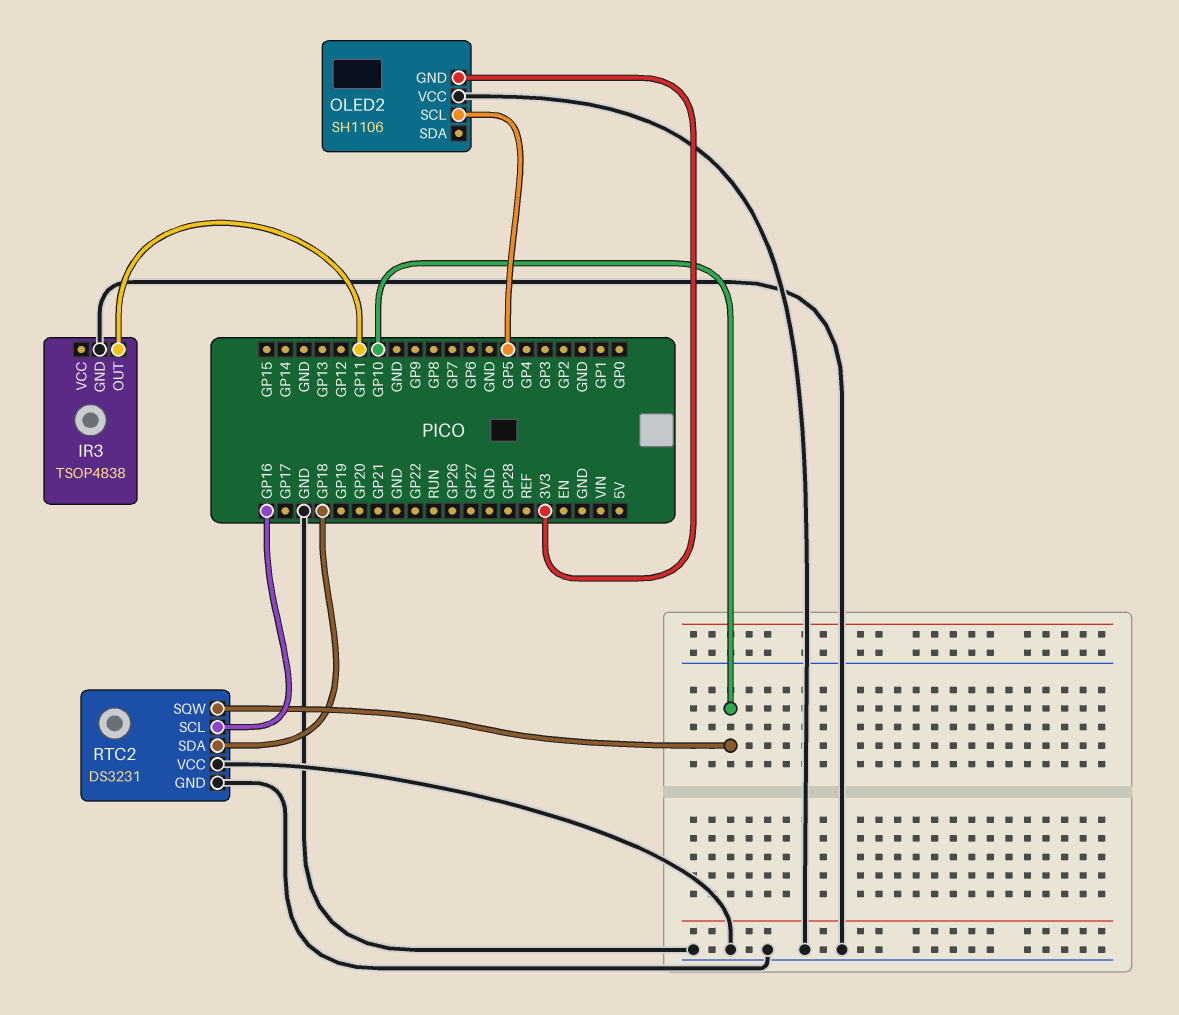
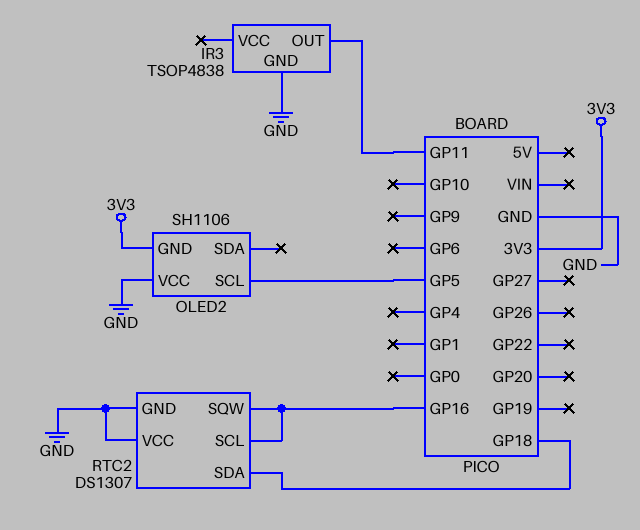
RTC2: DS3231 -> DS1307
RTC2 pin SQW: GP10 -> GP16

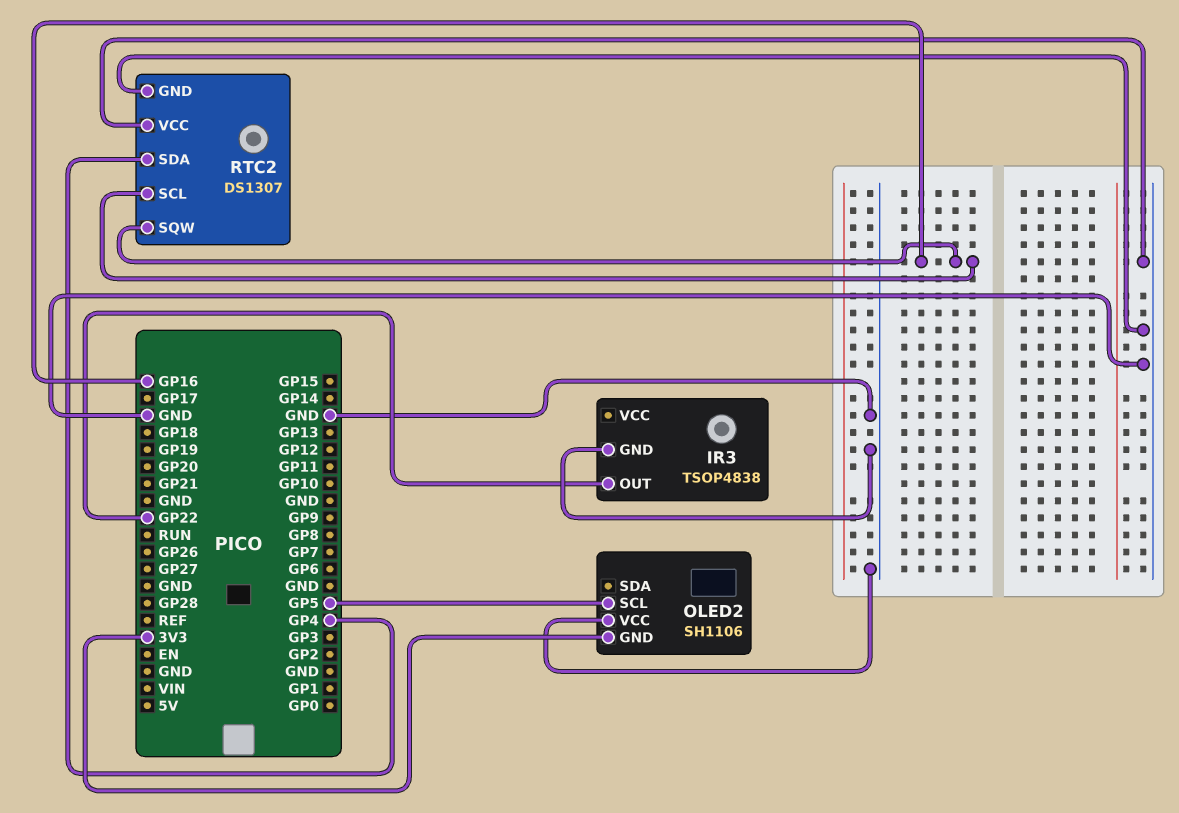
IR3 pin OUT: GP11 -> GP22
RTC2 pin SDA: GP18 -> GP4

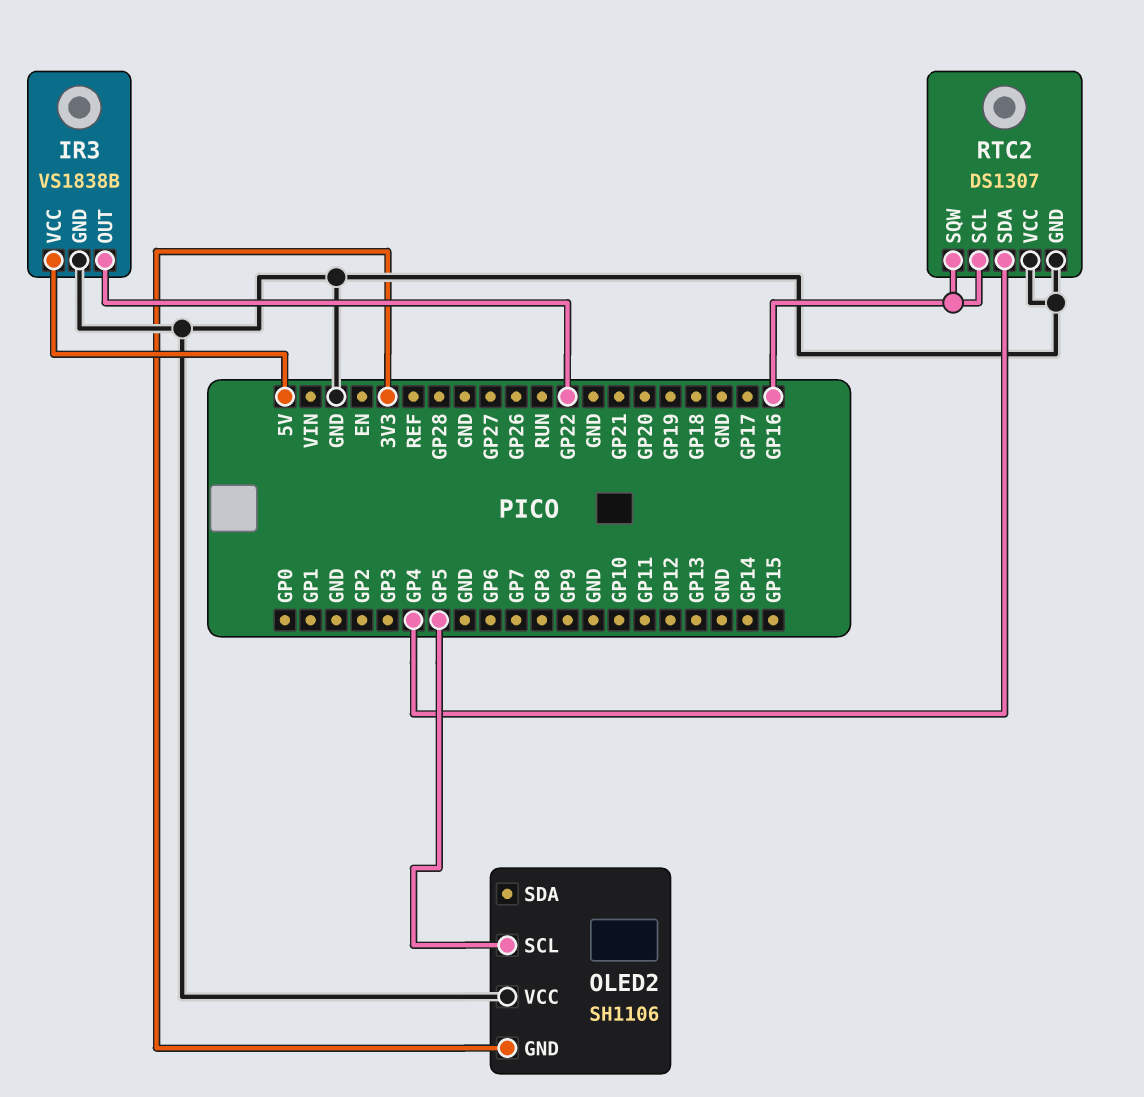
IR3: TSOP4838 -> VS1838B
IR3 pin VCC: none -> 5V

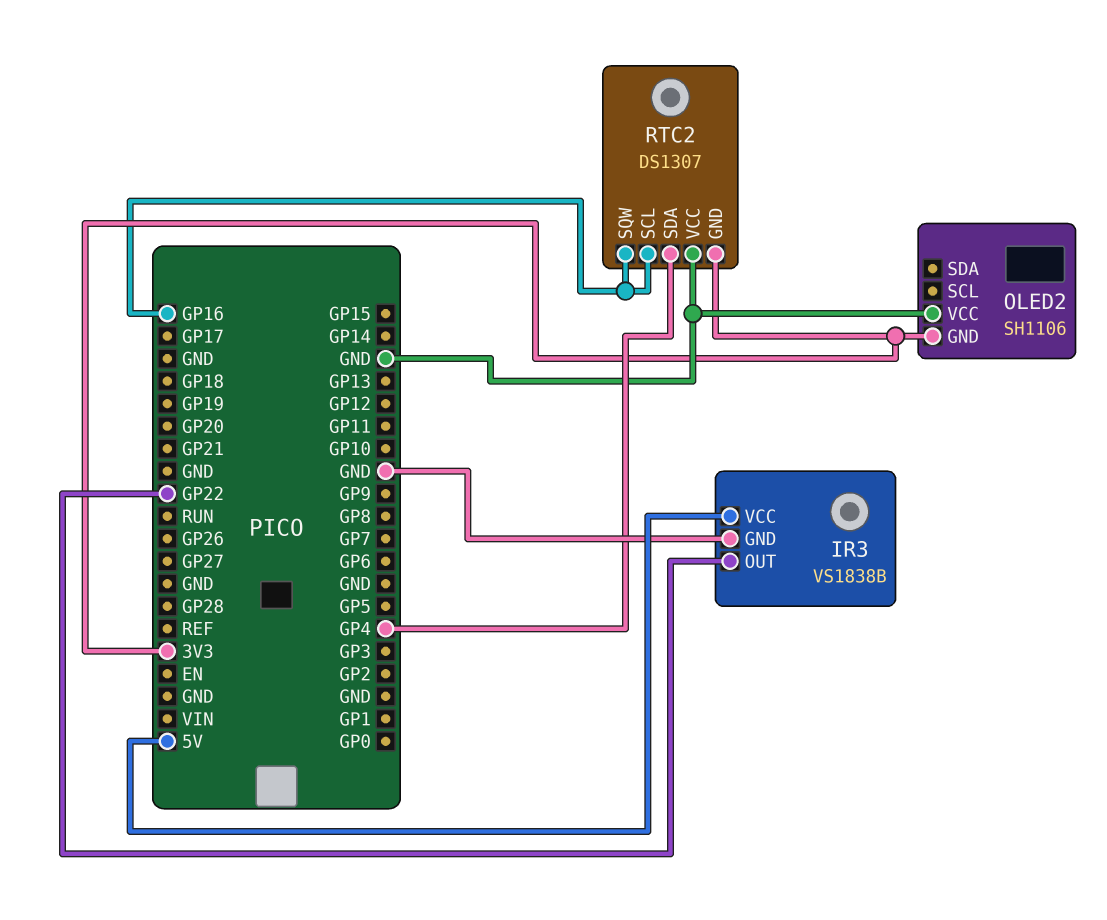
OLED2 pin SCL: GP5 -> none
RTC2 pin GND: GND -> 3V3

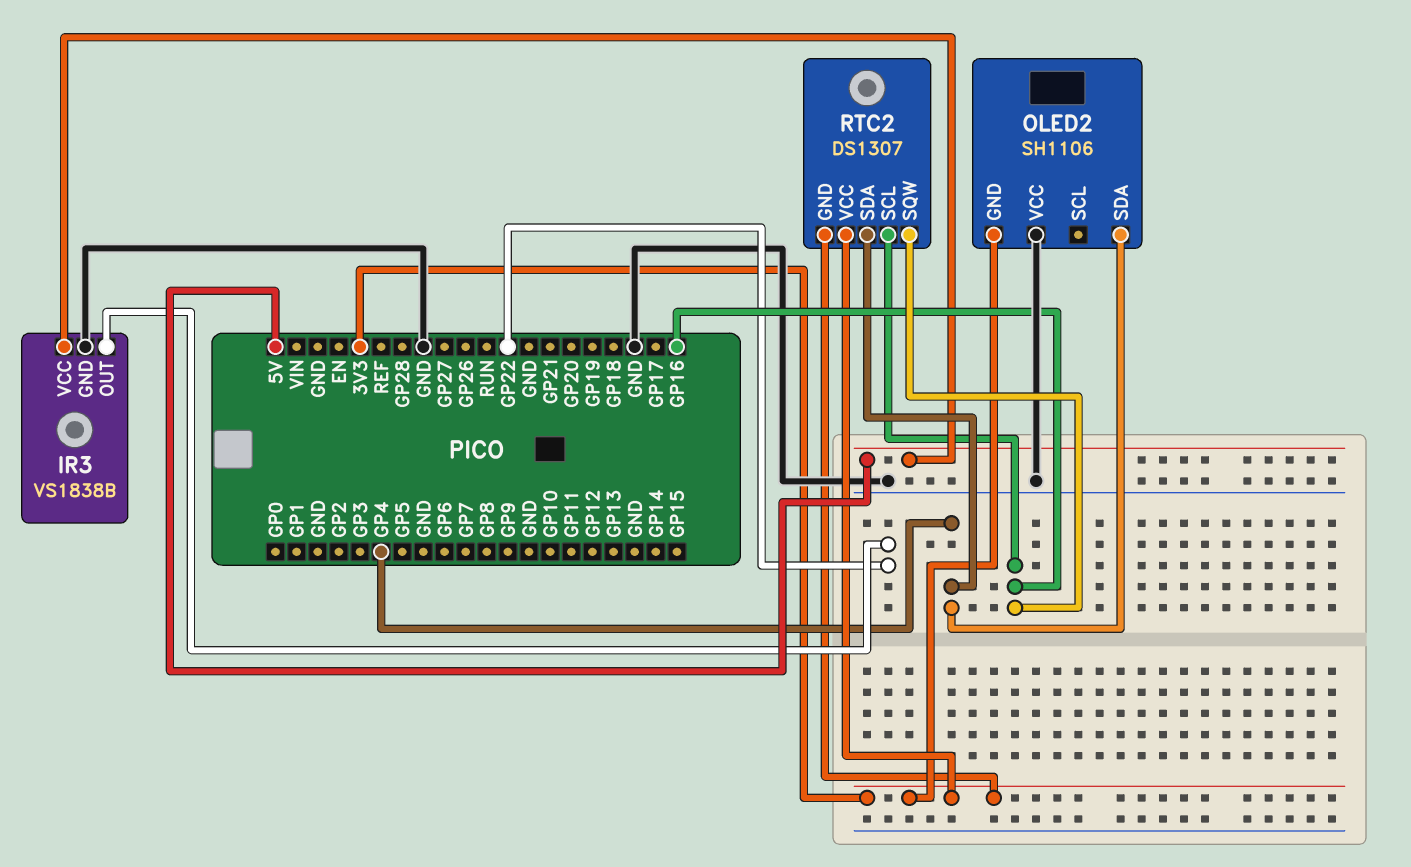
OLED2 pin SDA: none -> GP4
RTC2 pin VCC: GND -> 3V3

